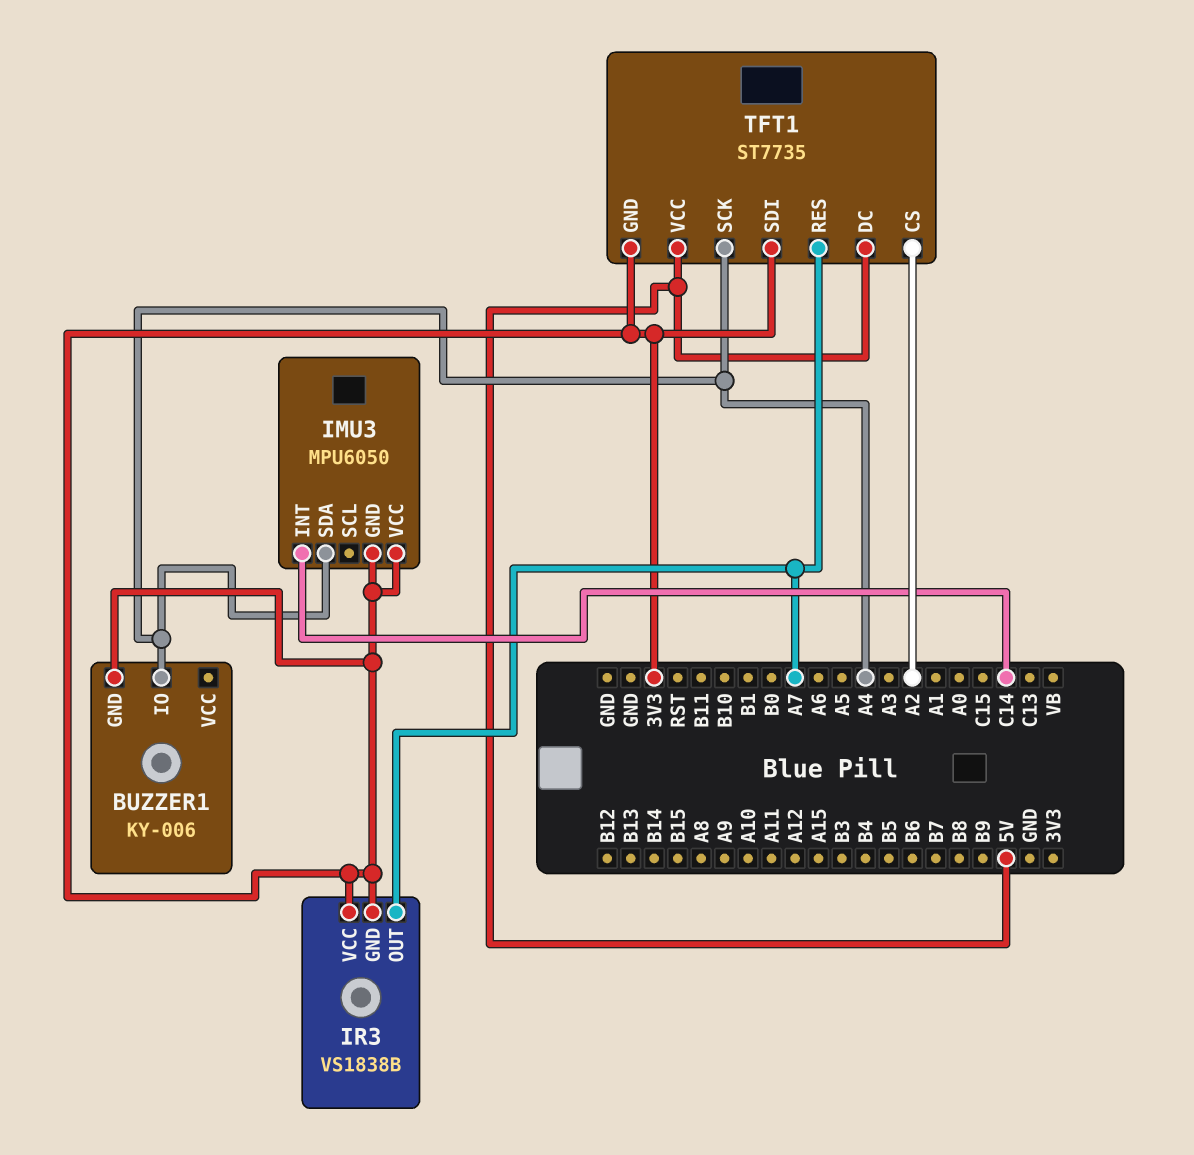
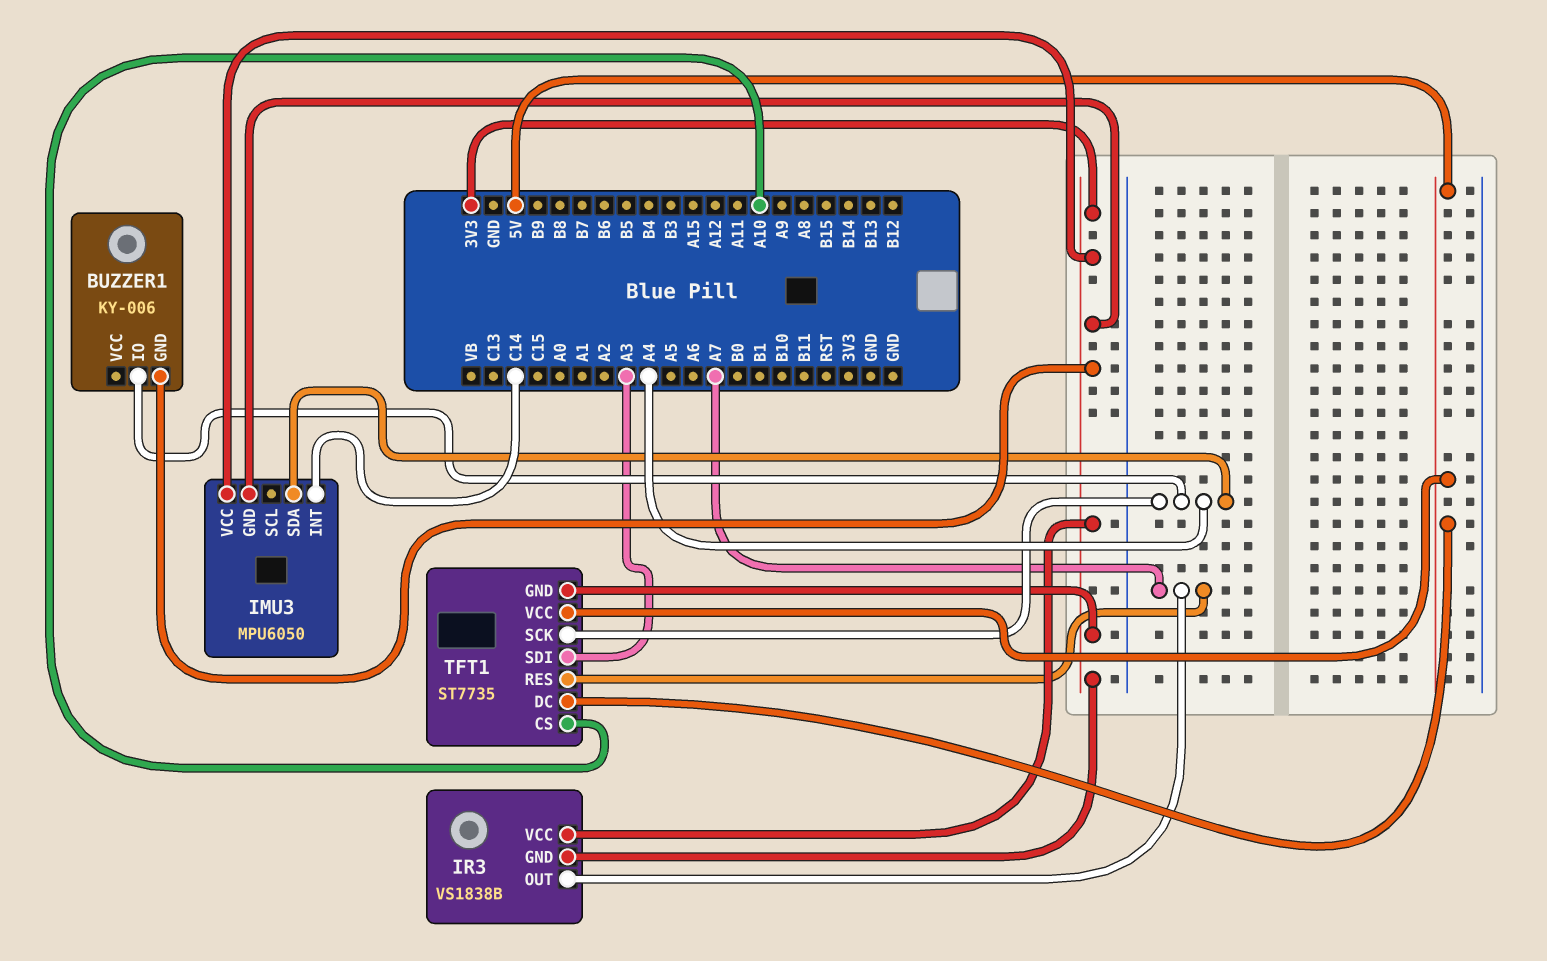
TFT1 pin CS: A2 -> A10
TFT1 pin SDI: 3V3 -> A3

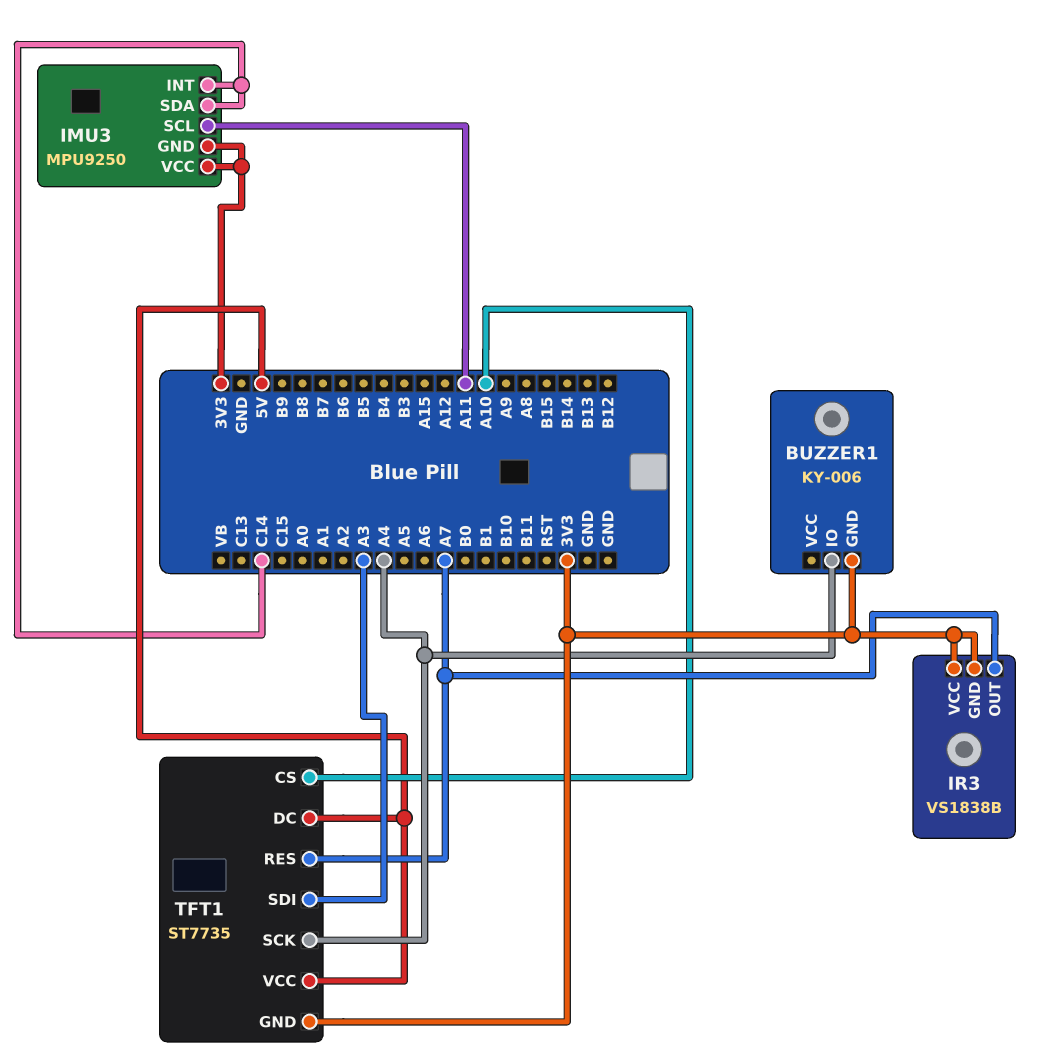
IMU3: MPU6050 -> MPU9250
IMU3 pin SCL: none -> A11
IMU3 pin SDA: A4 -> C14

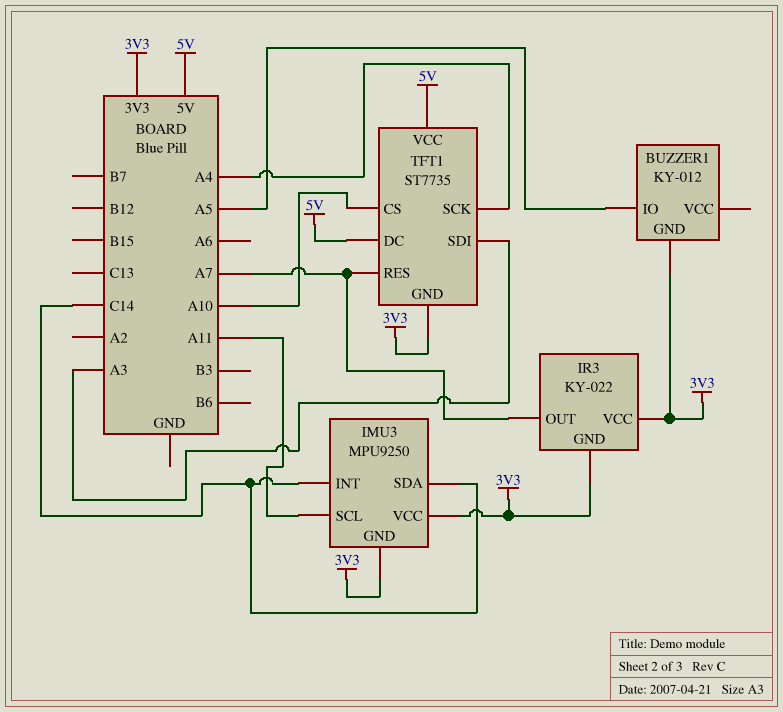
BUZZER1: KY-006 -> KY-012
BUZZER1 pin IO: A4 -> A5
IR3: VS1838B -> KY-022

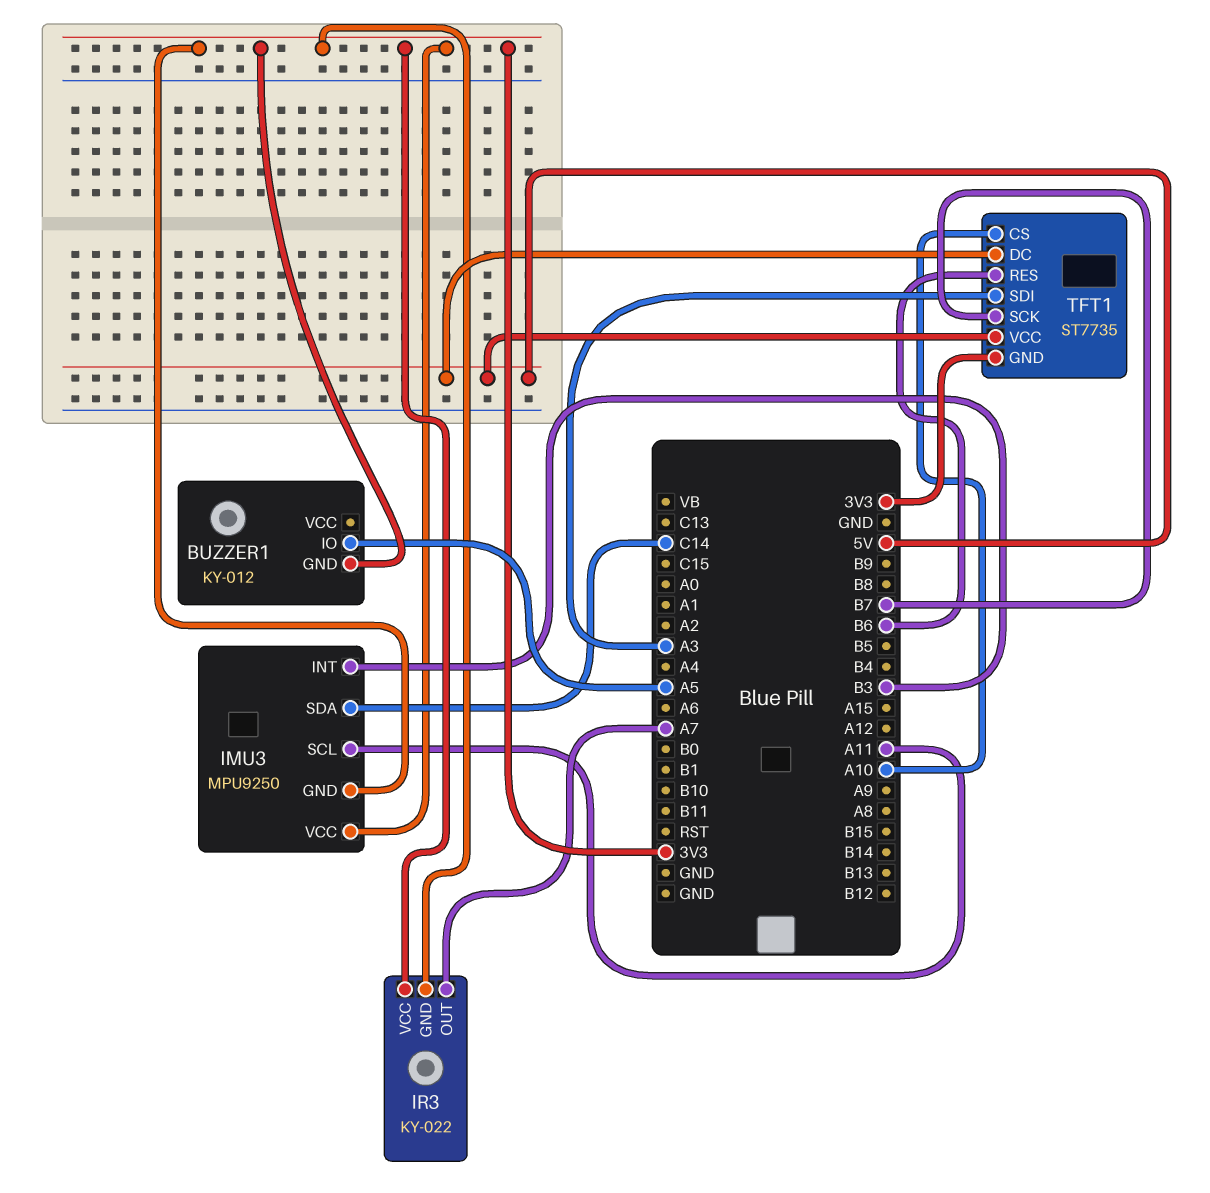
IMU3 pin INT: C14 -> B3
TFT1 pin RES: A7 -> B6
TFT1 pin SCK: A4 -> B7

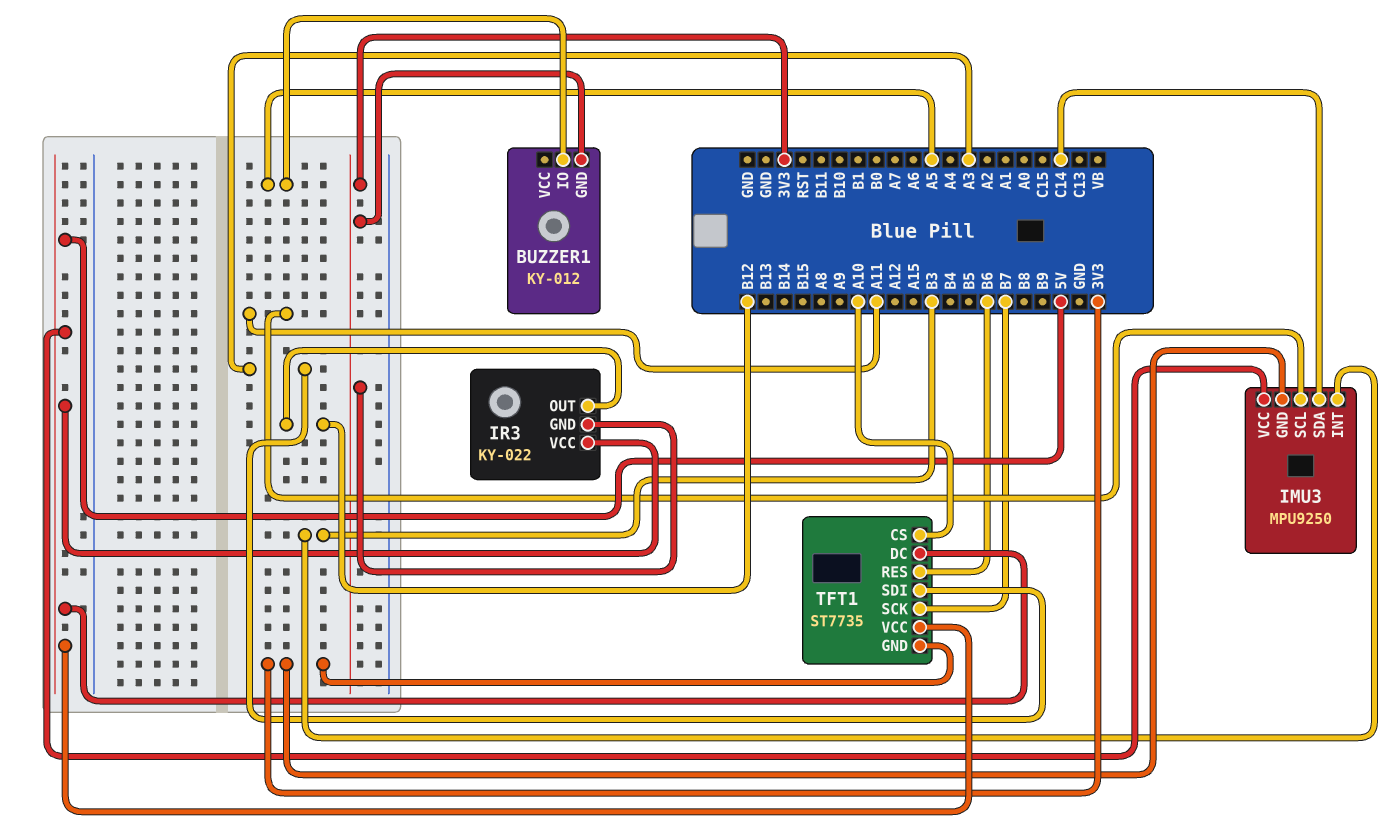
IMU3 pin VCC: 3V3 -> 5V
IR3 pin OUT: A7 -> B12
IR3 pin VCC: 3V3 -> 5V

